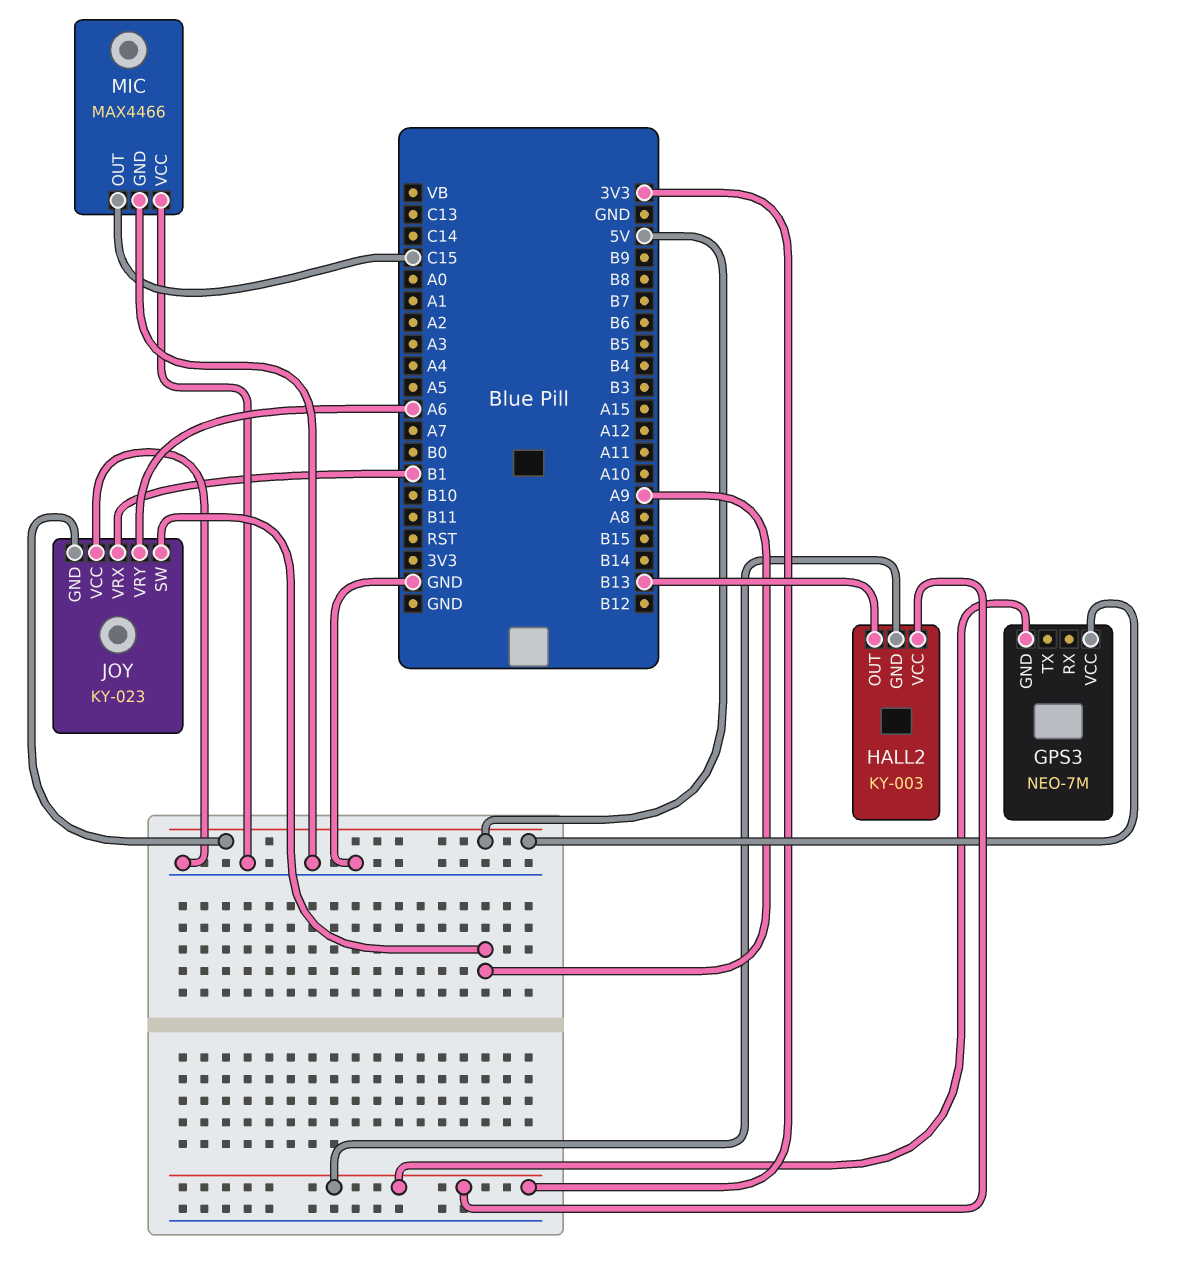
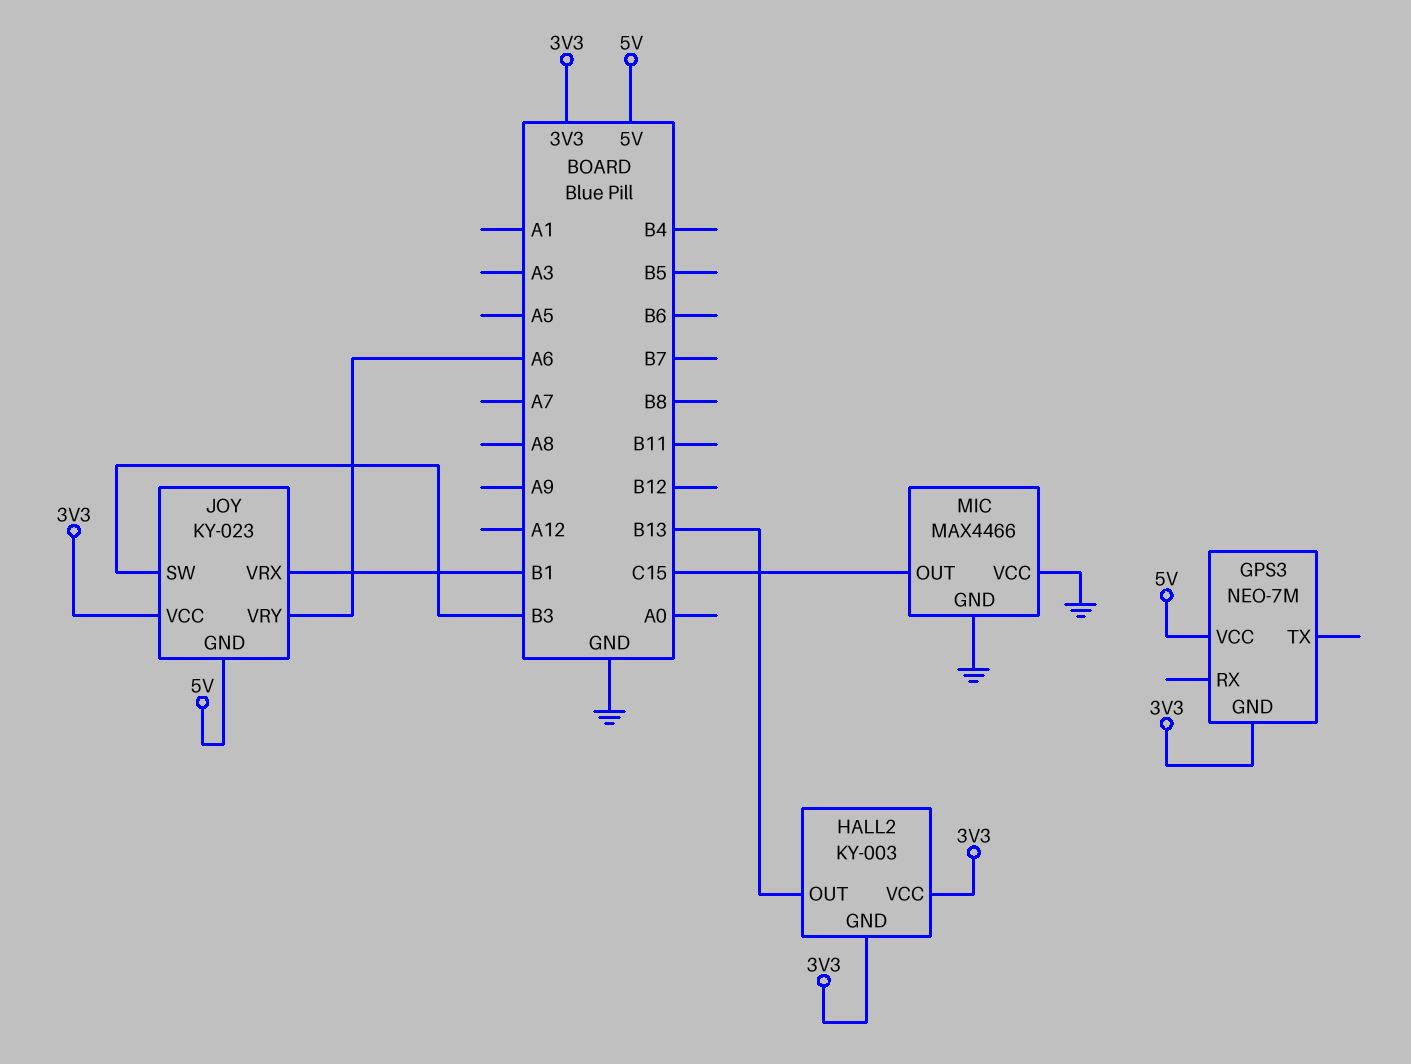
JOY pin SW: A9 -> B3
JOY pin VCC: GND -> 3V3

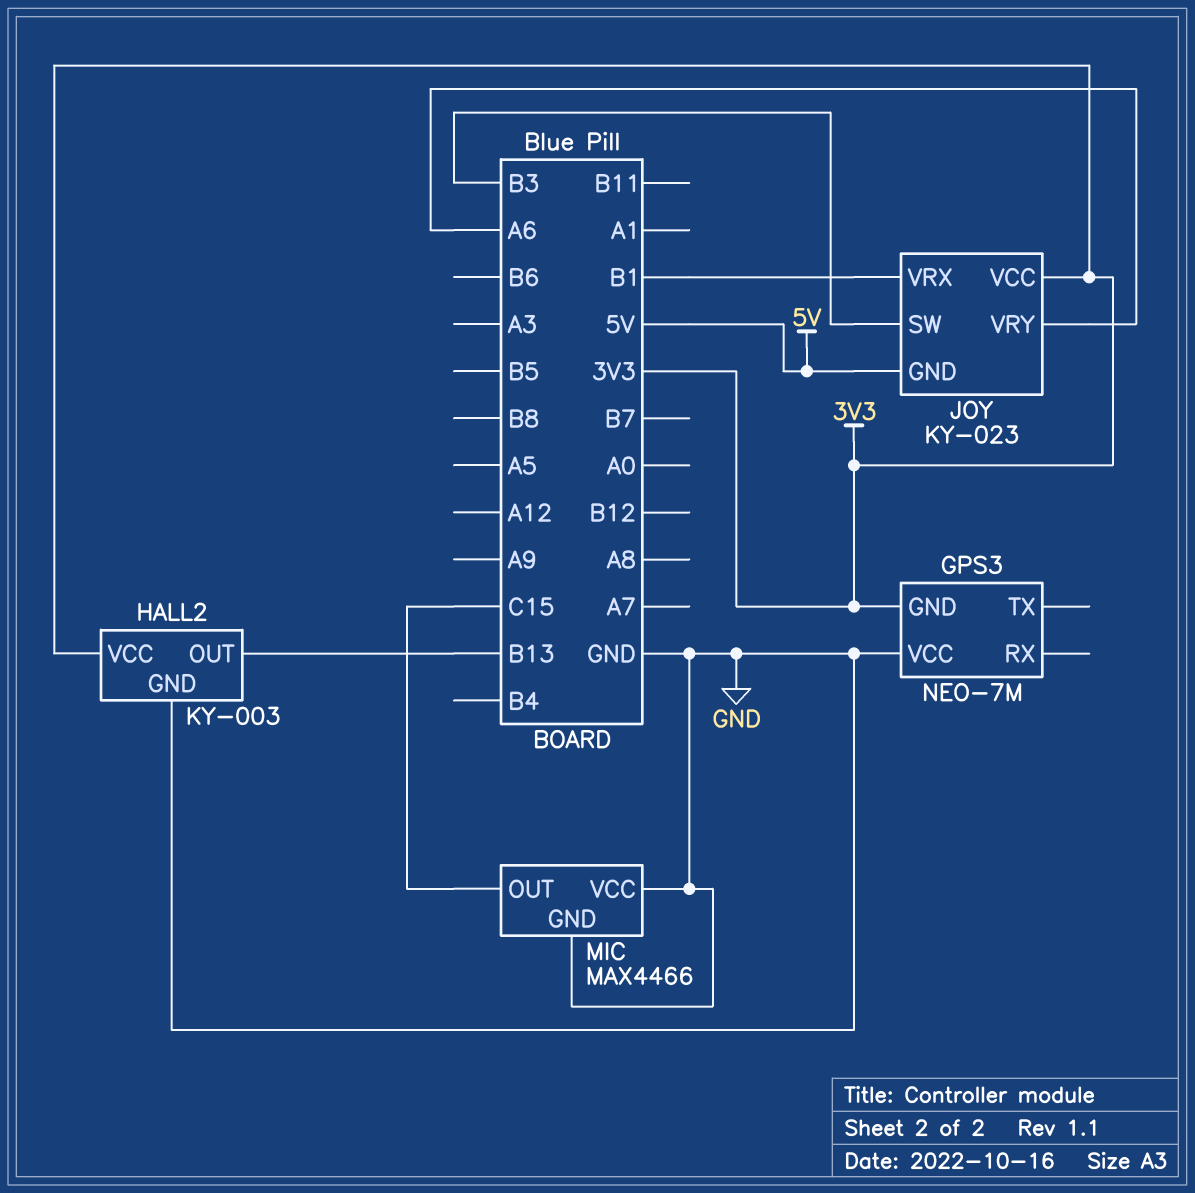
GPS3 pin VCC: 5V -> GND
HALL2 pin GND: 3V3 -> GND

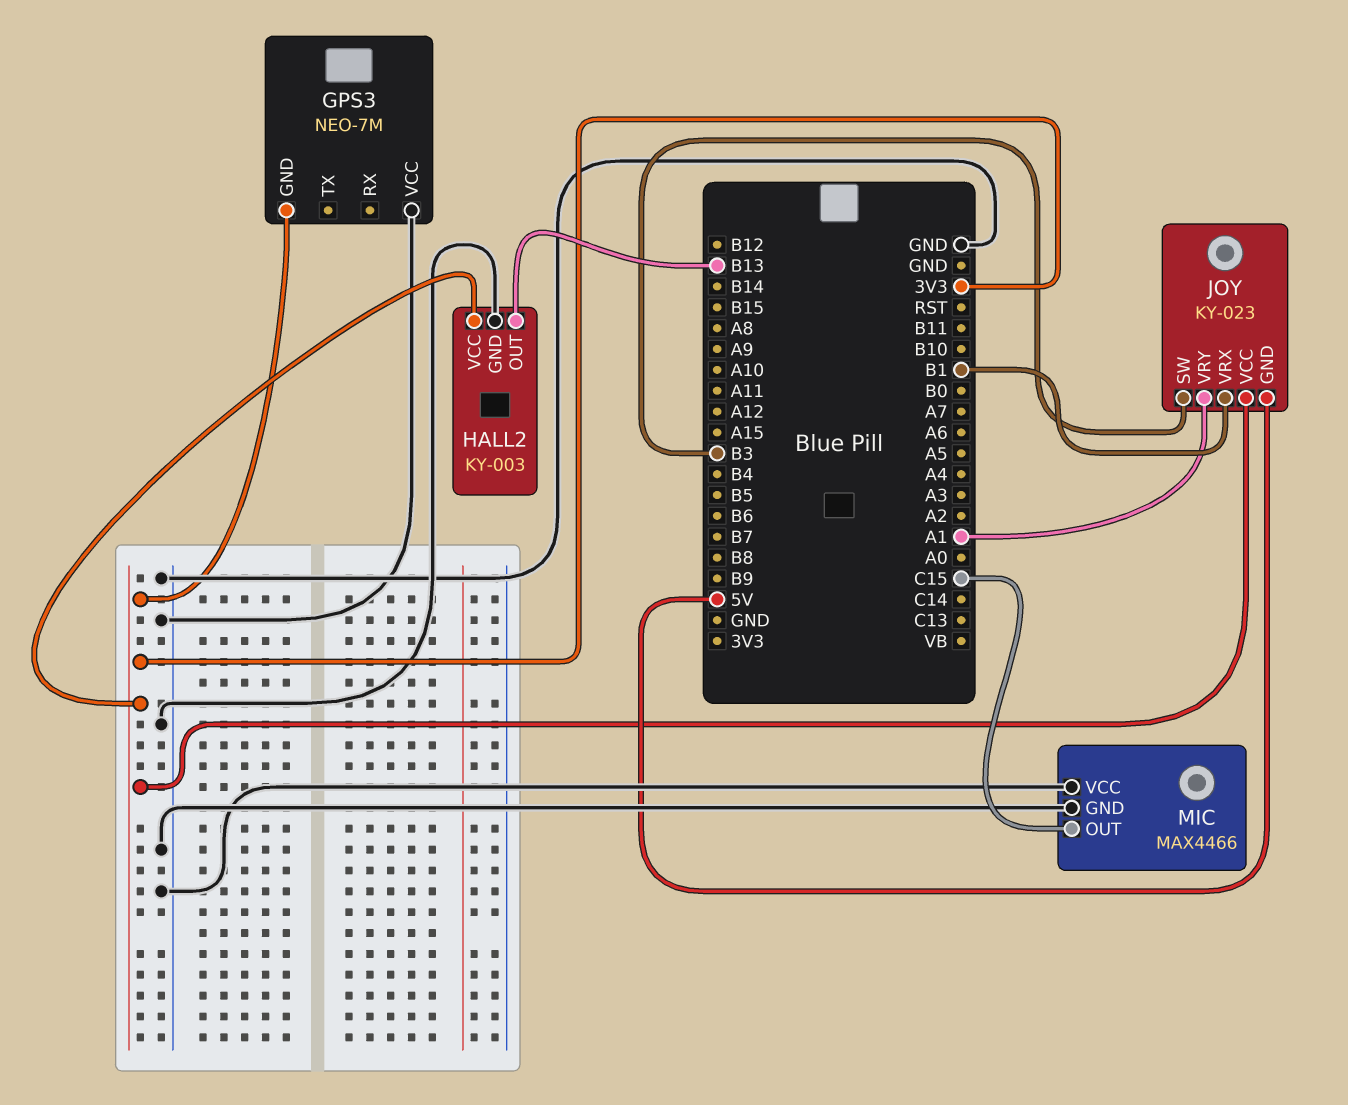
JOY pin VRY: A6 -> A1

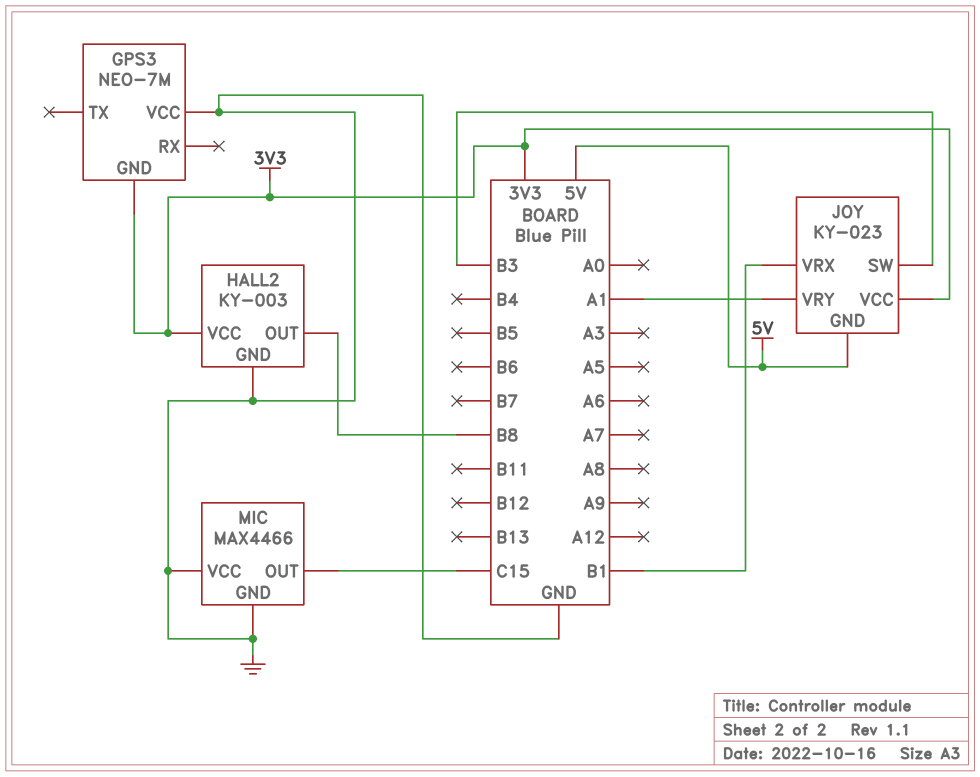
HALL2 pin OUT: B13 -> B8

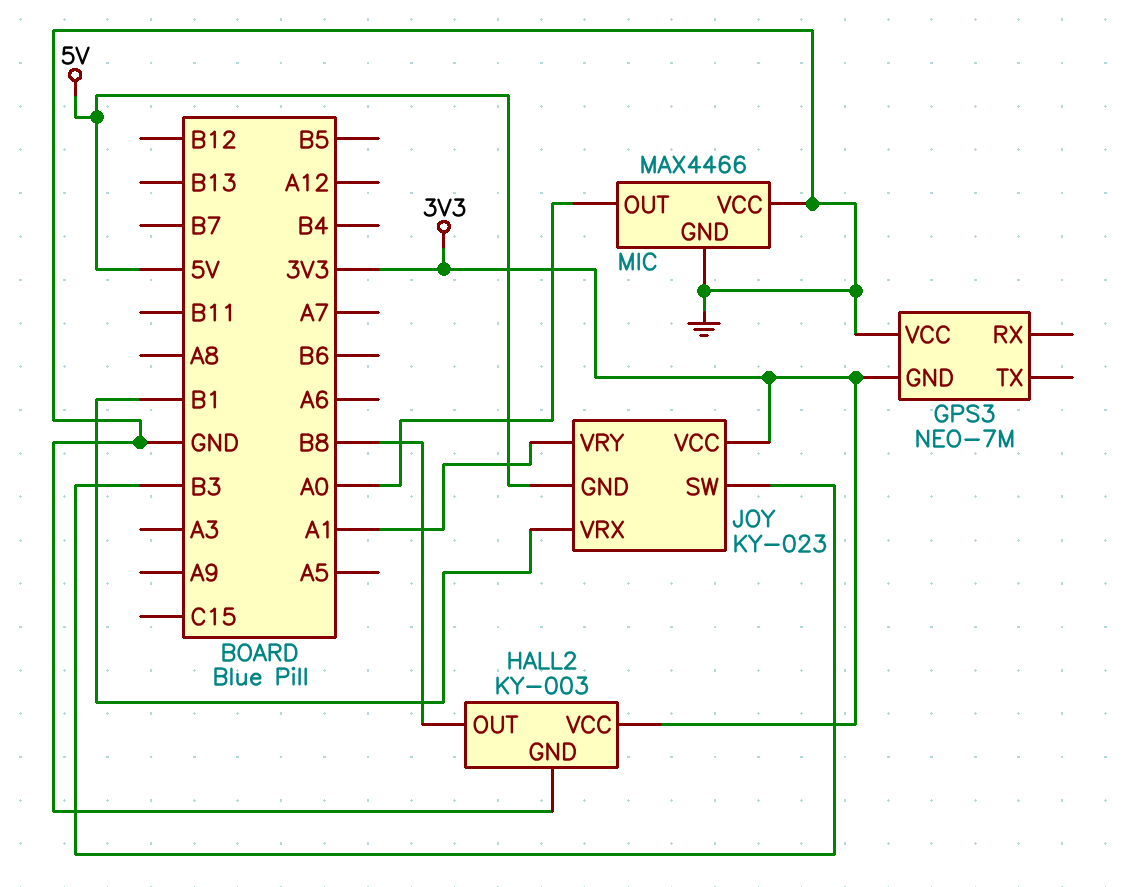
MIC pin OUT: C15 -> A0

